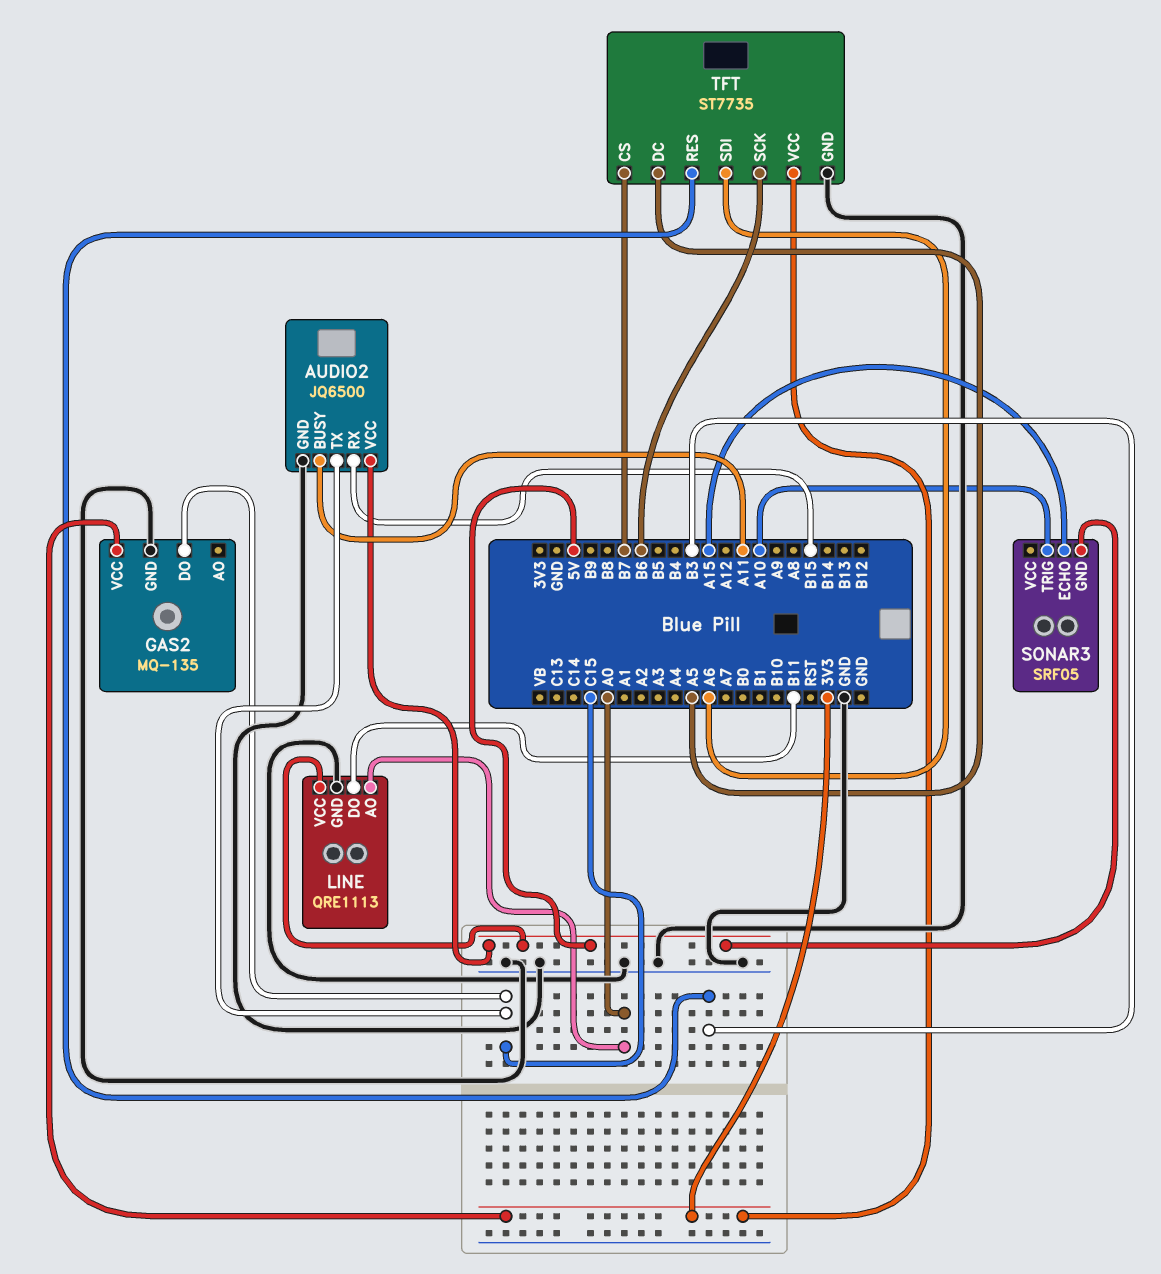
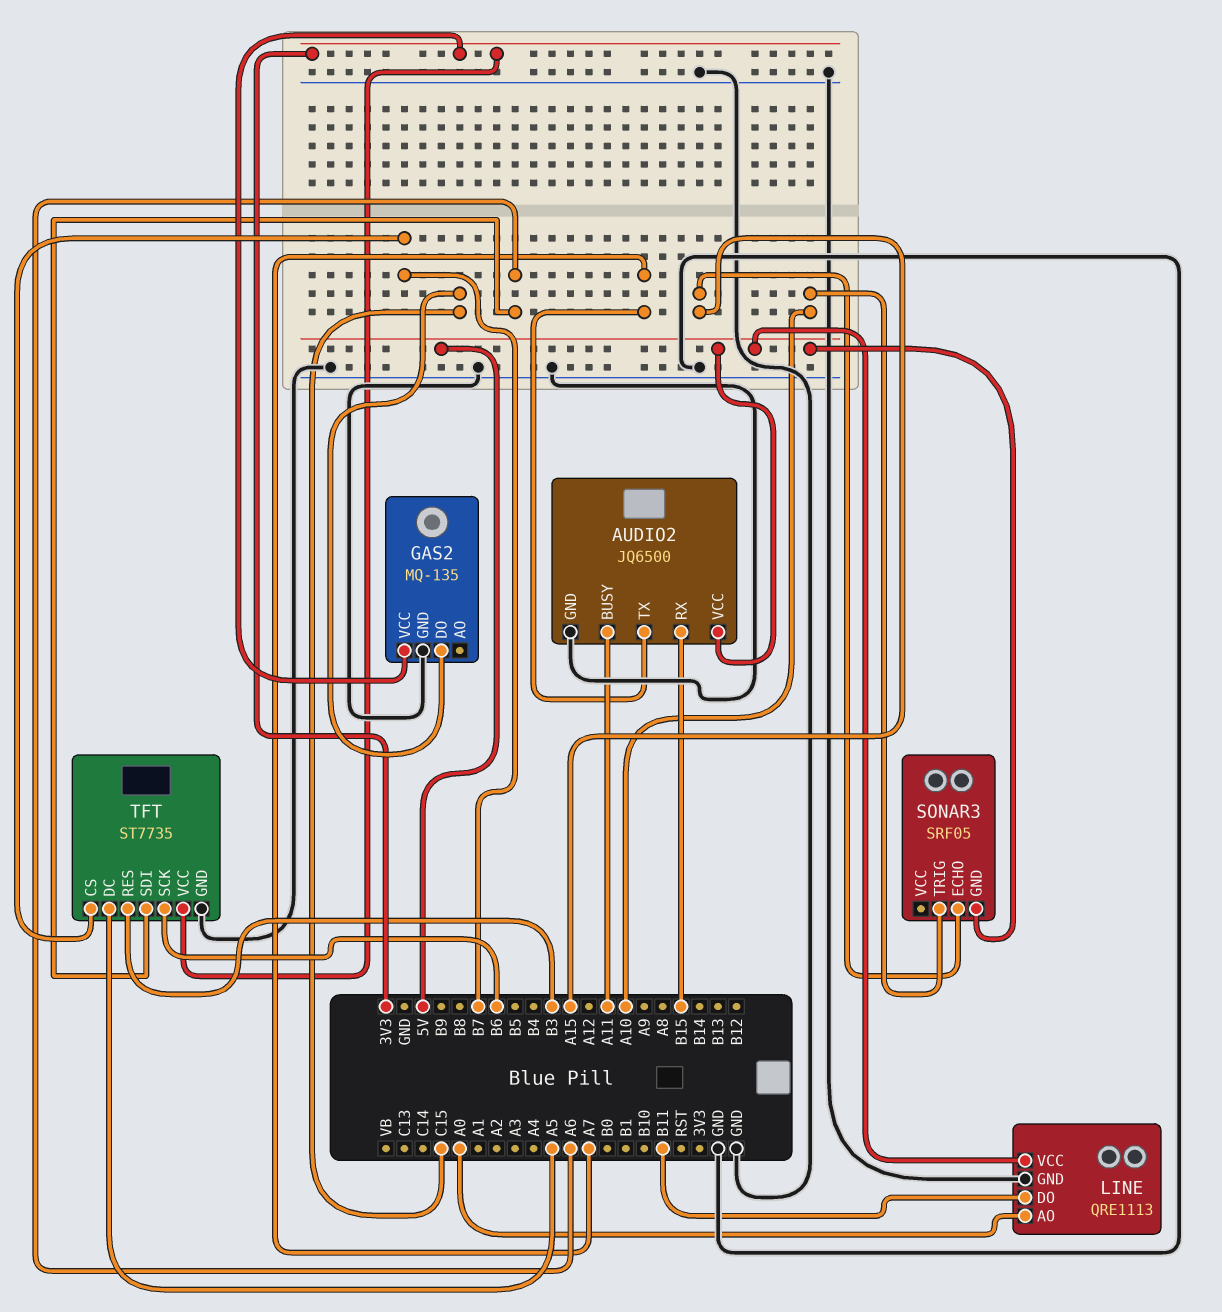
AUDIO2 pin TX: C15 -> A7

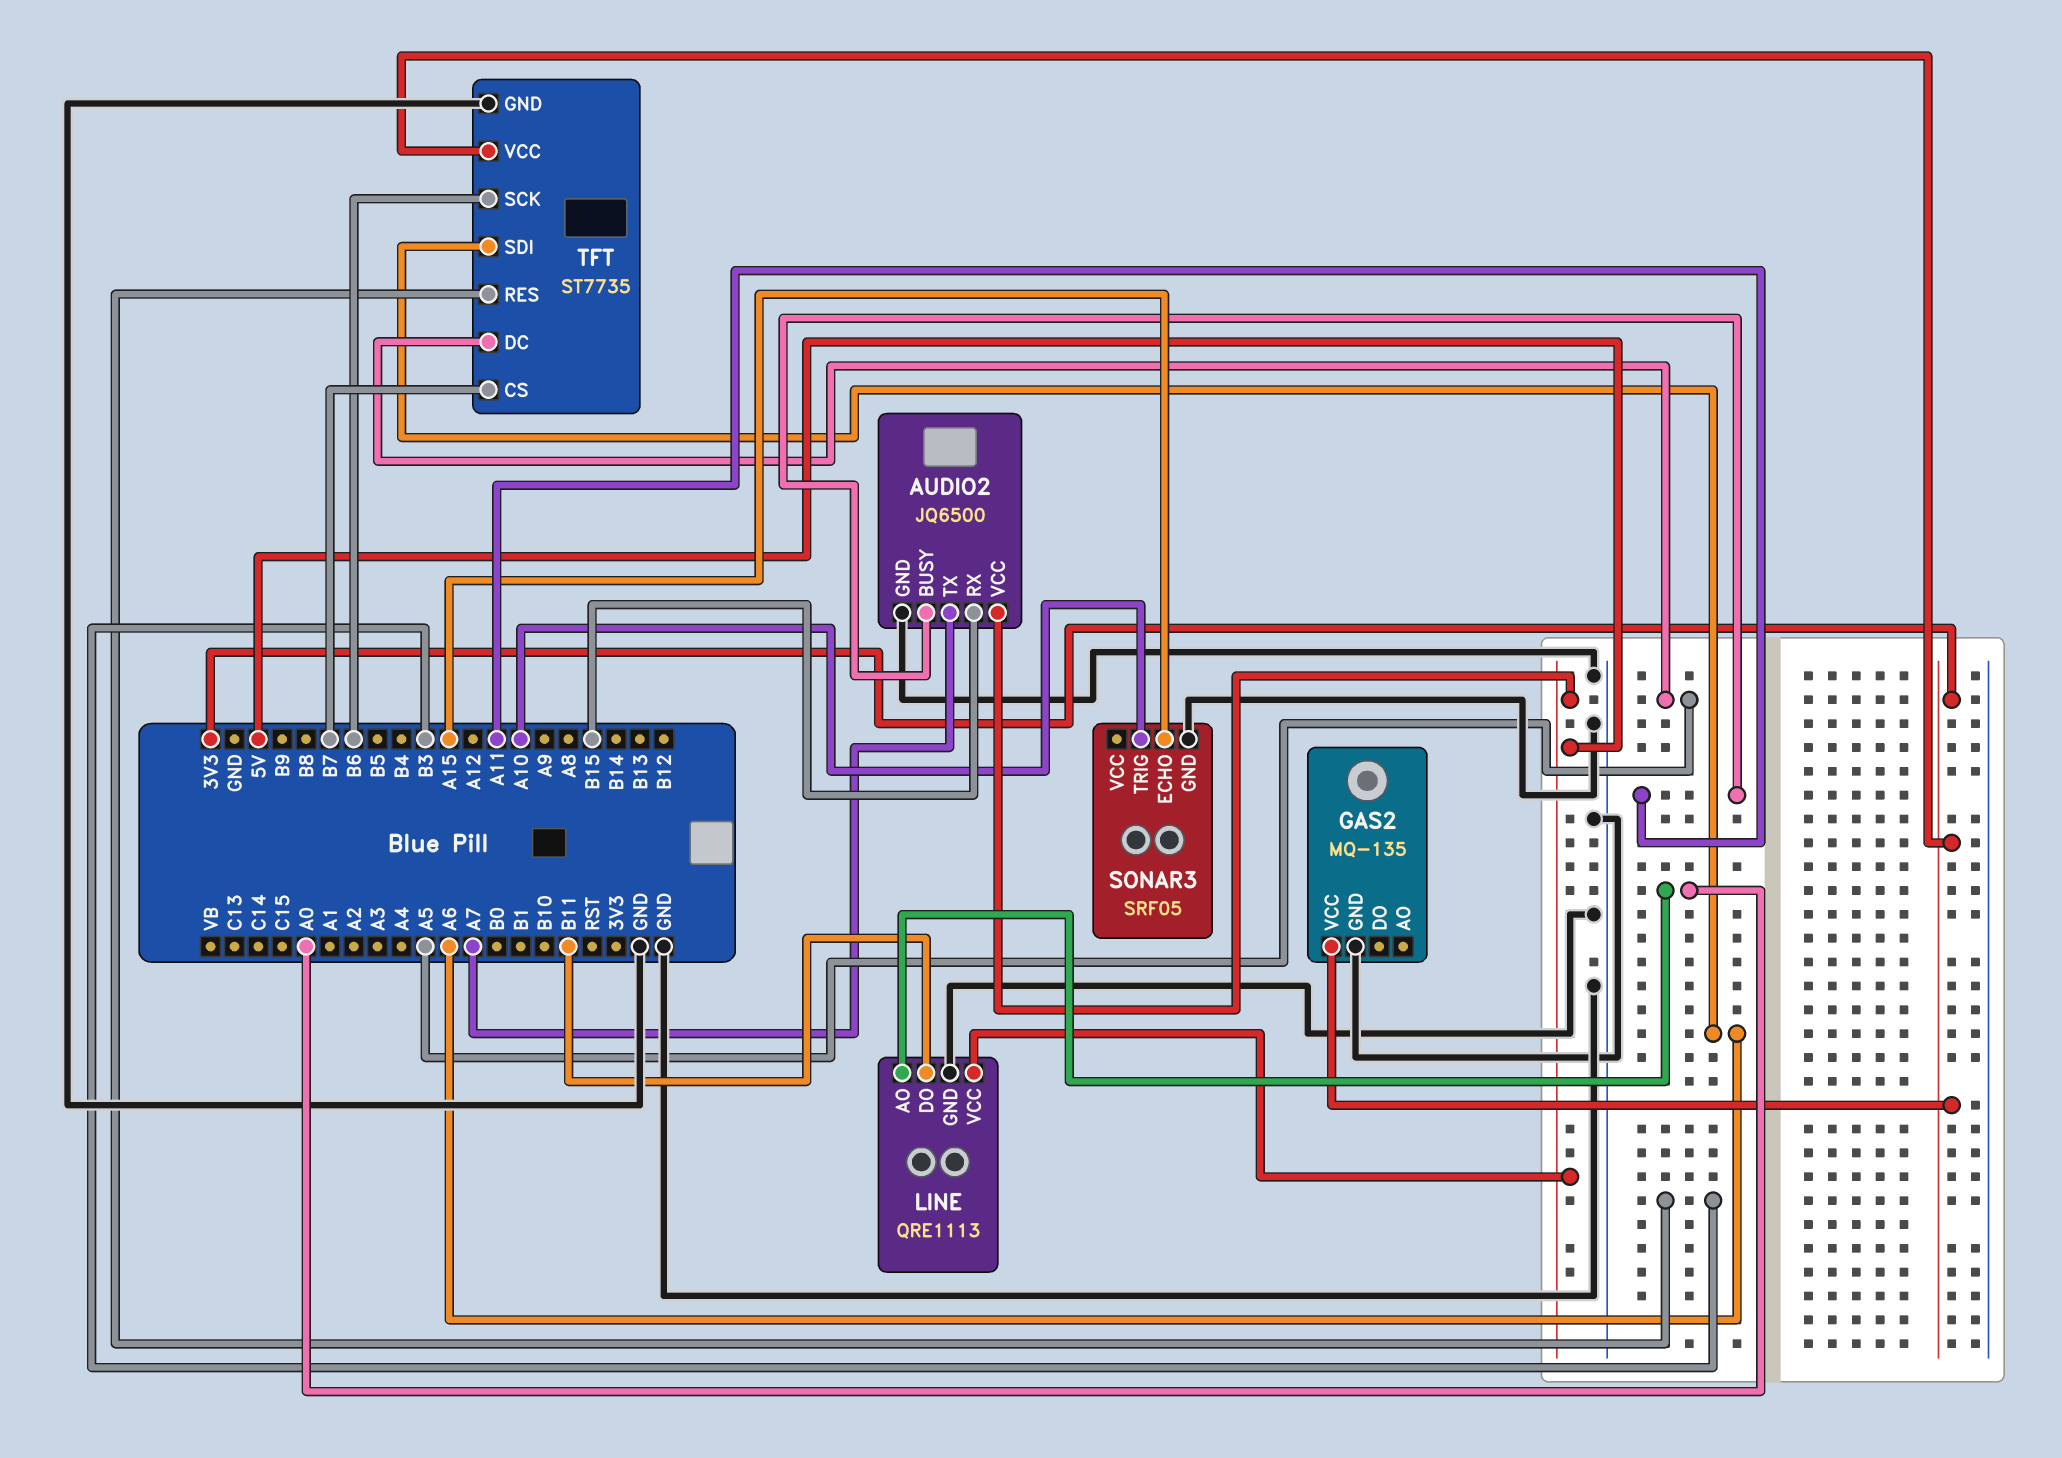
GAS2 pin DO: C15 -> none
SONAR3 pin GND: 5V -> GND

